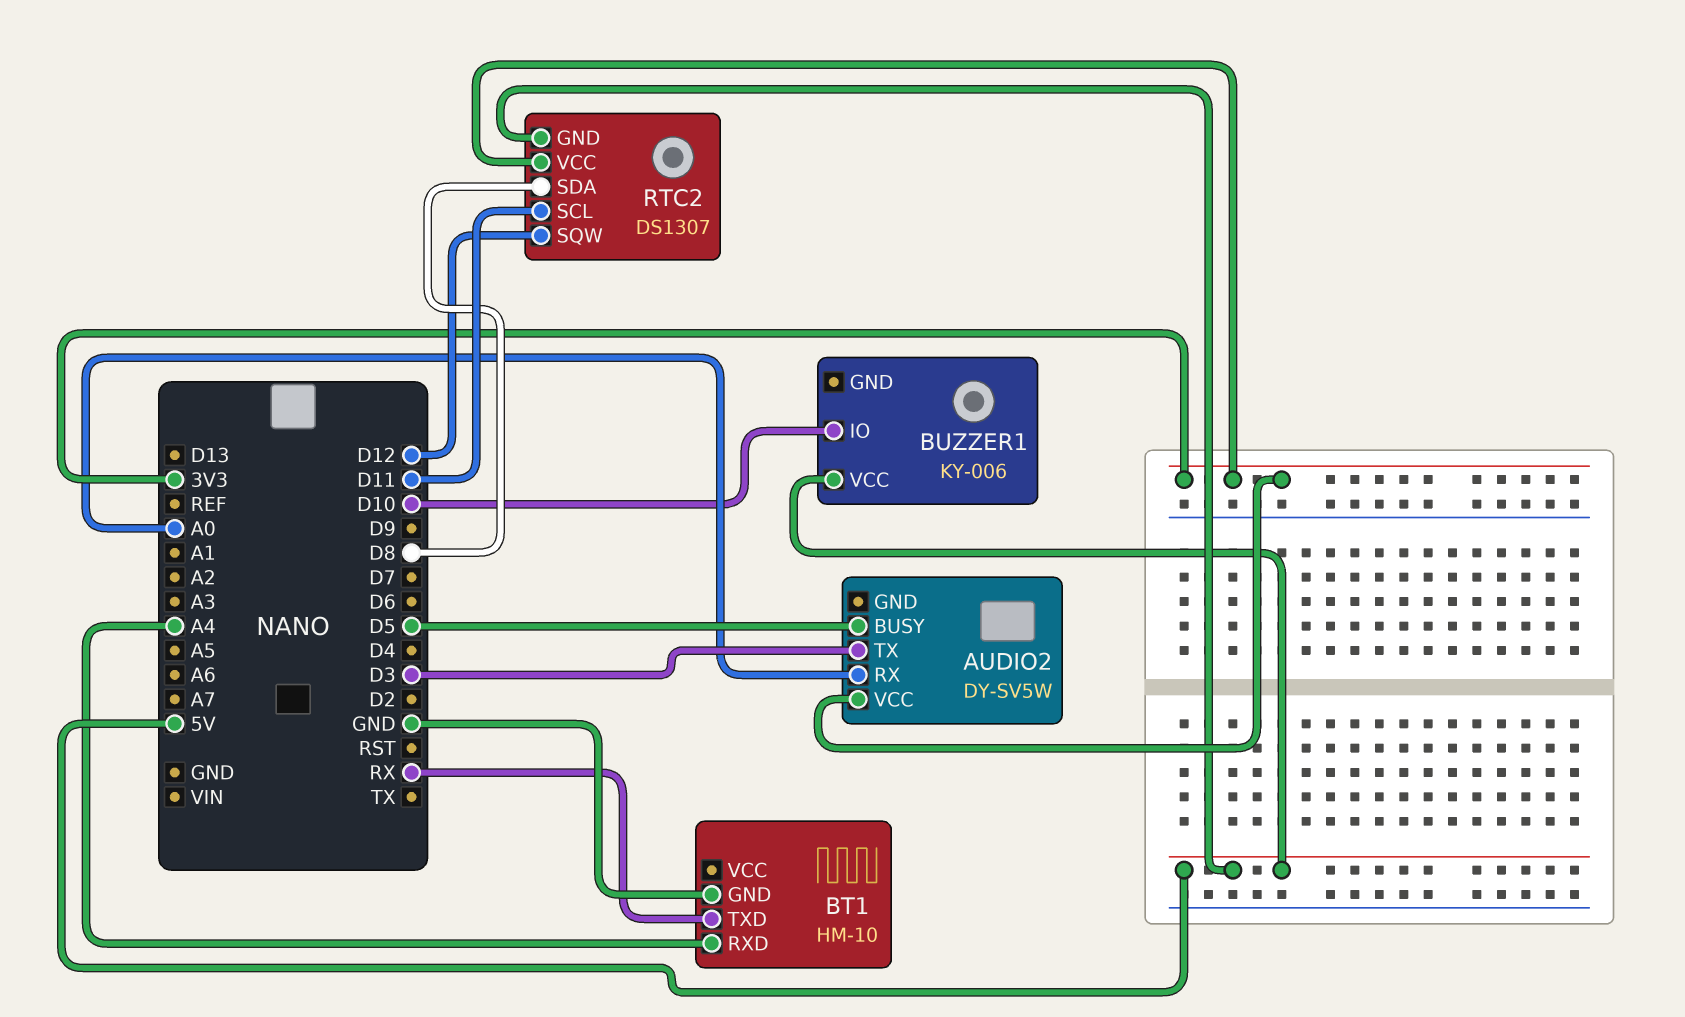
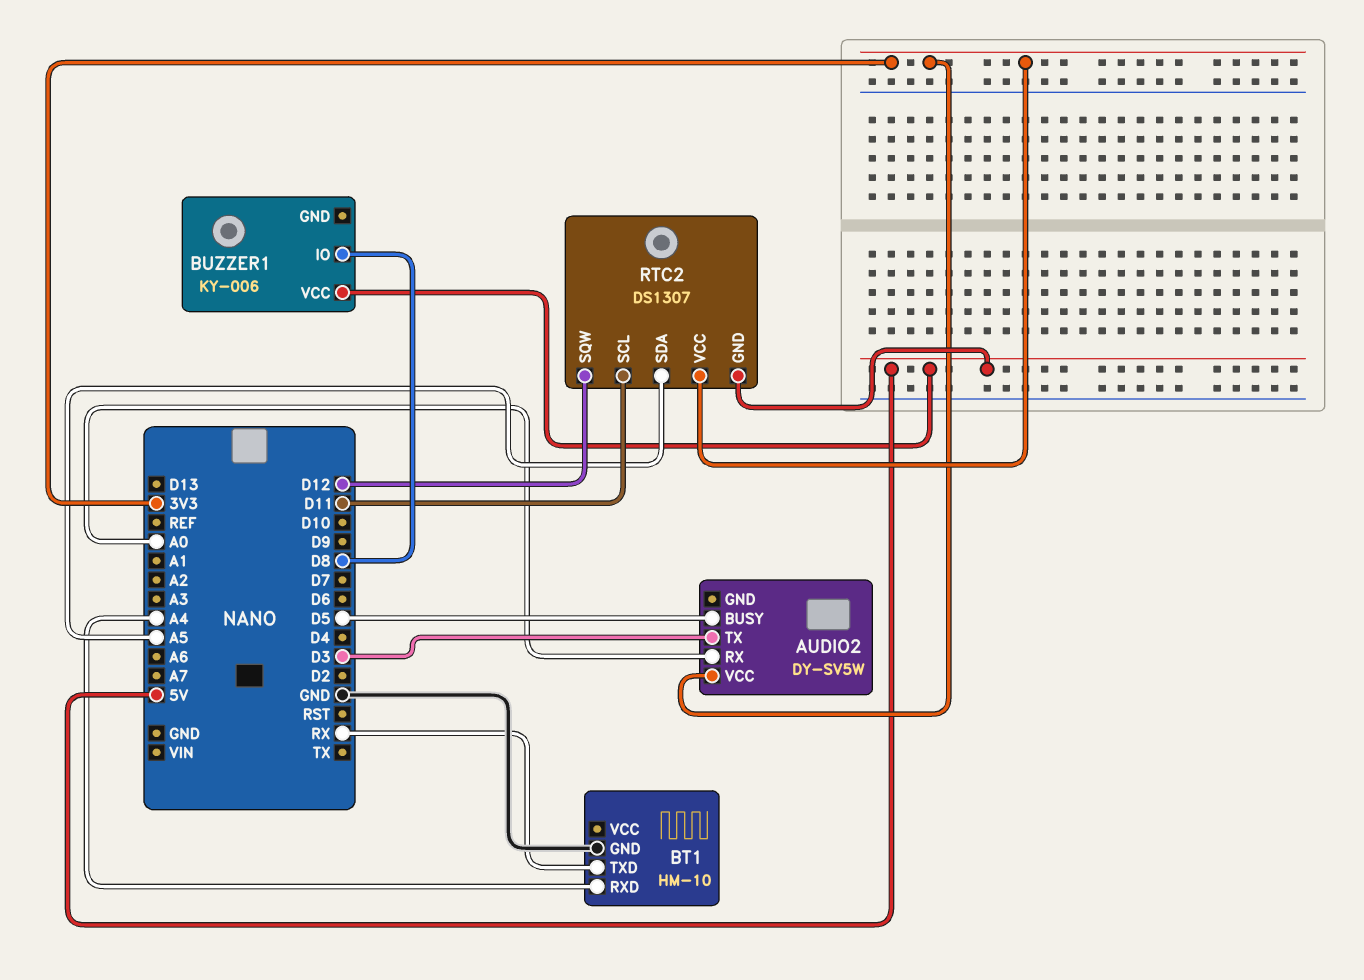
BUZZER1 pin IO: D10 -> D8
RTC2 pin SDA: D8 -> A5

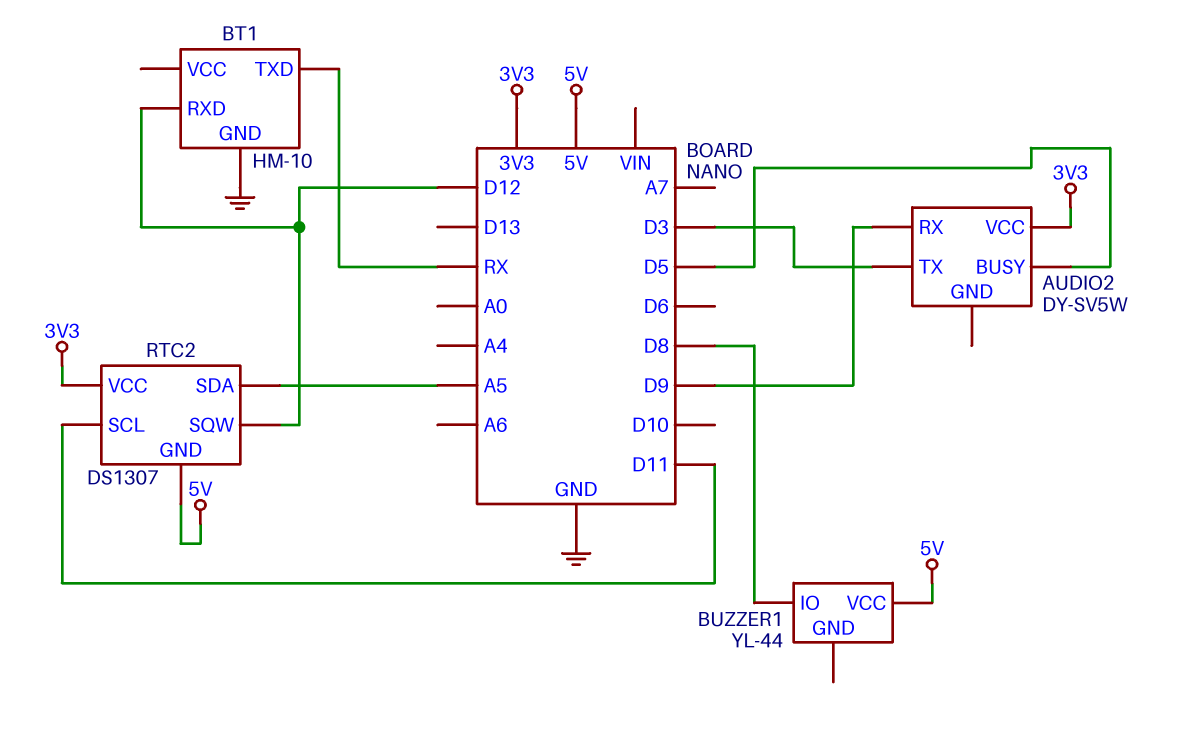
AUDIO2 pin RX: A0 -> D9
BT1 pin RXD: A4 -> D12
BUZZER1: KY-006 -> YL-44

